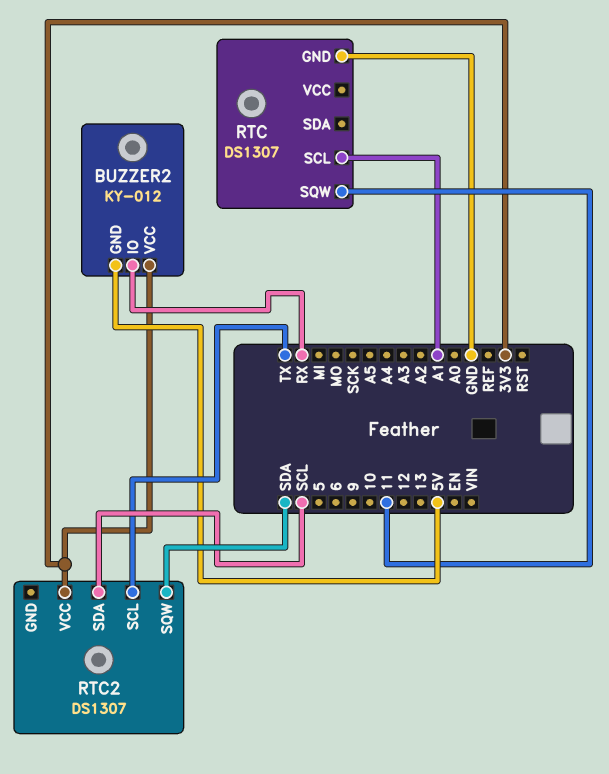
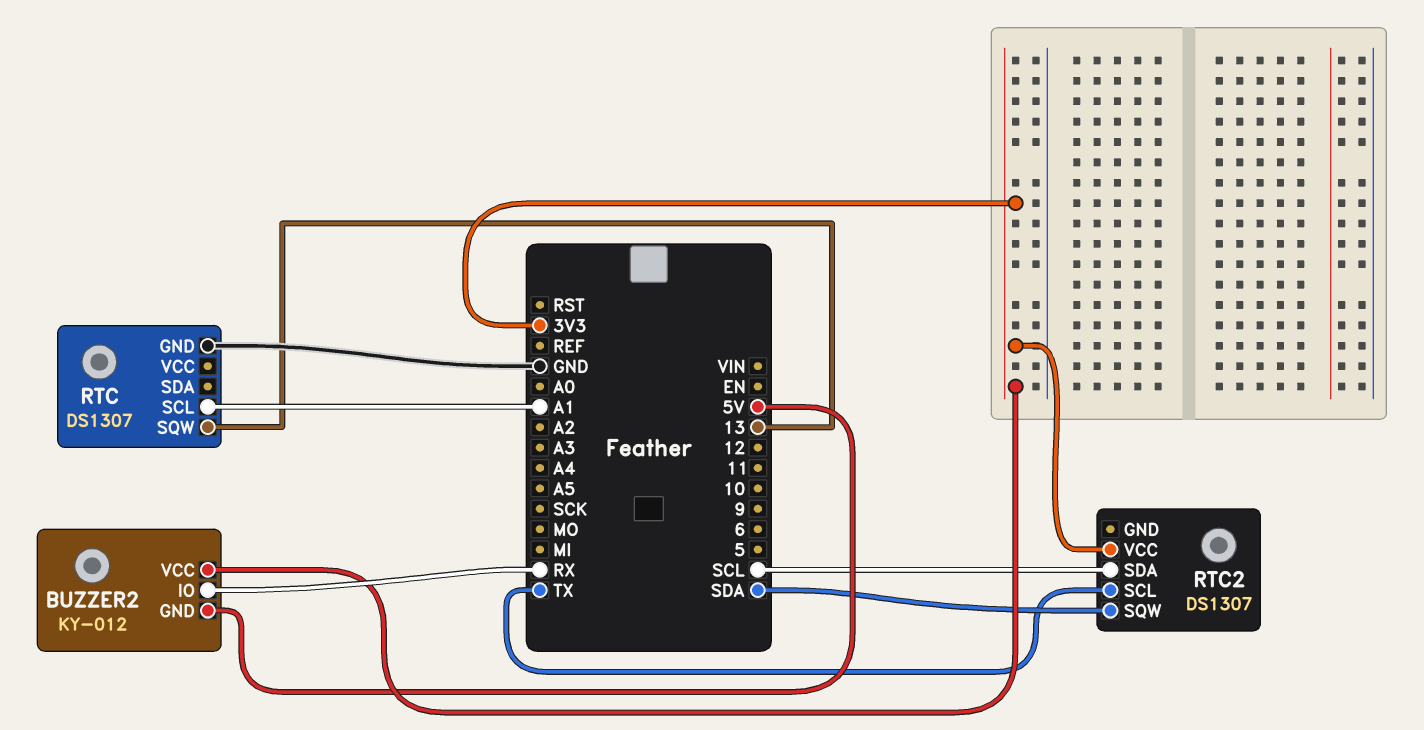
RTC pin SQW: 11 -> 13

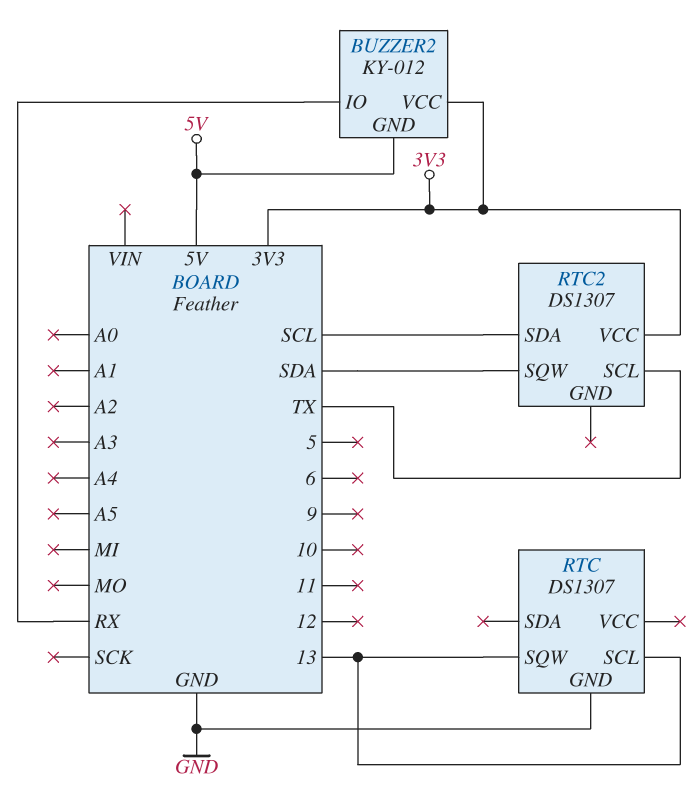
RTC pin SCL: A1 -> 13

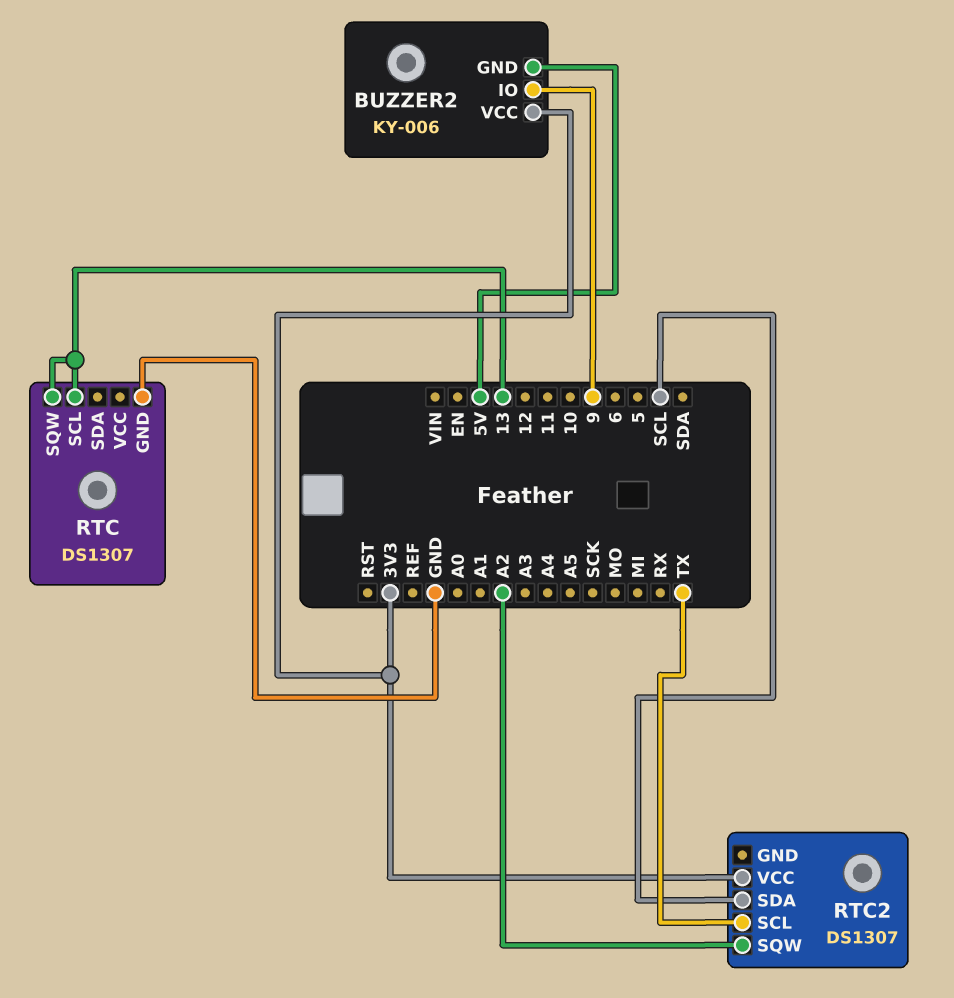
BUZZER2: KY-012 -> KY-006
BUZZER2 pin IO: RX -> 9
RTC2 pin SQW: SDA -> A2

